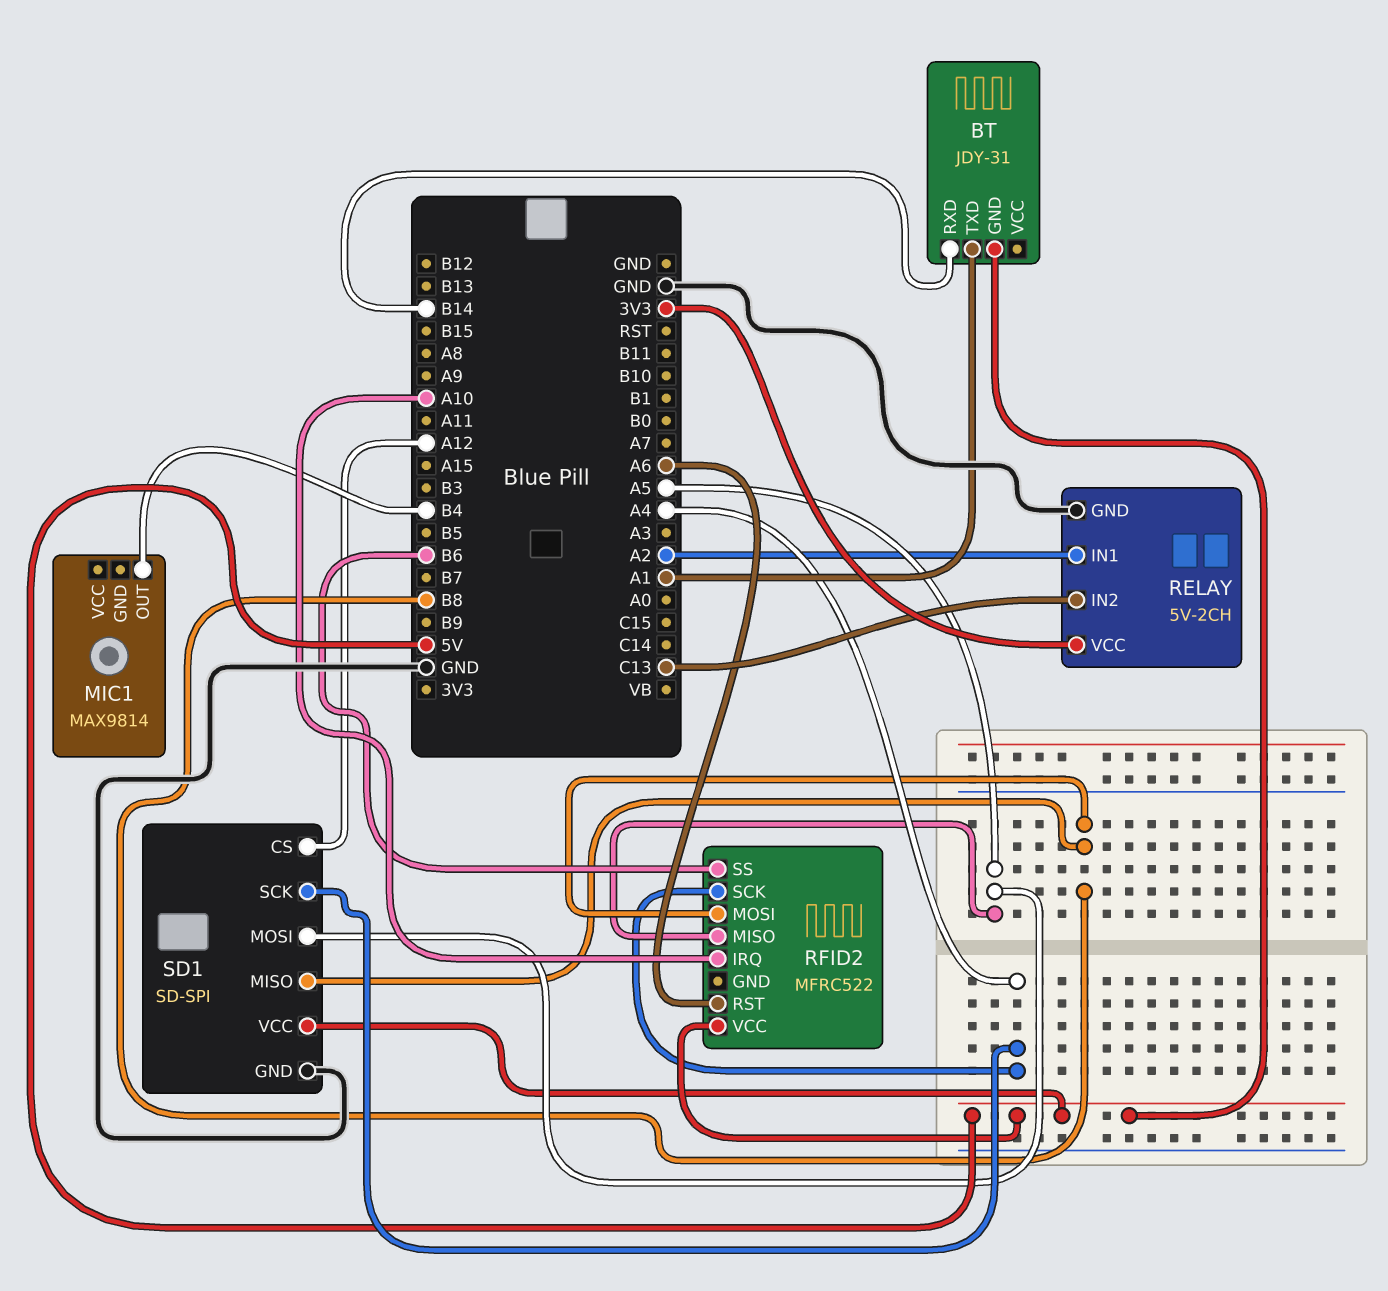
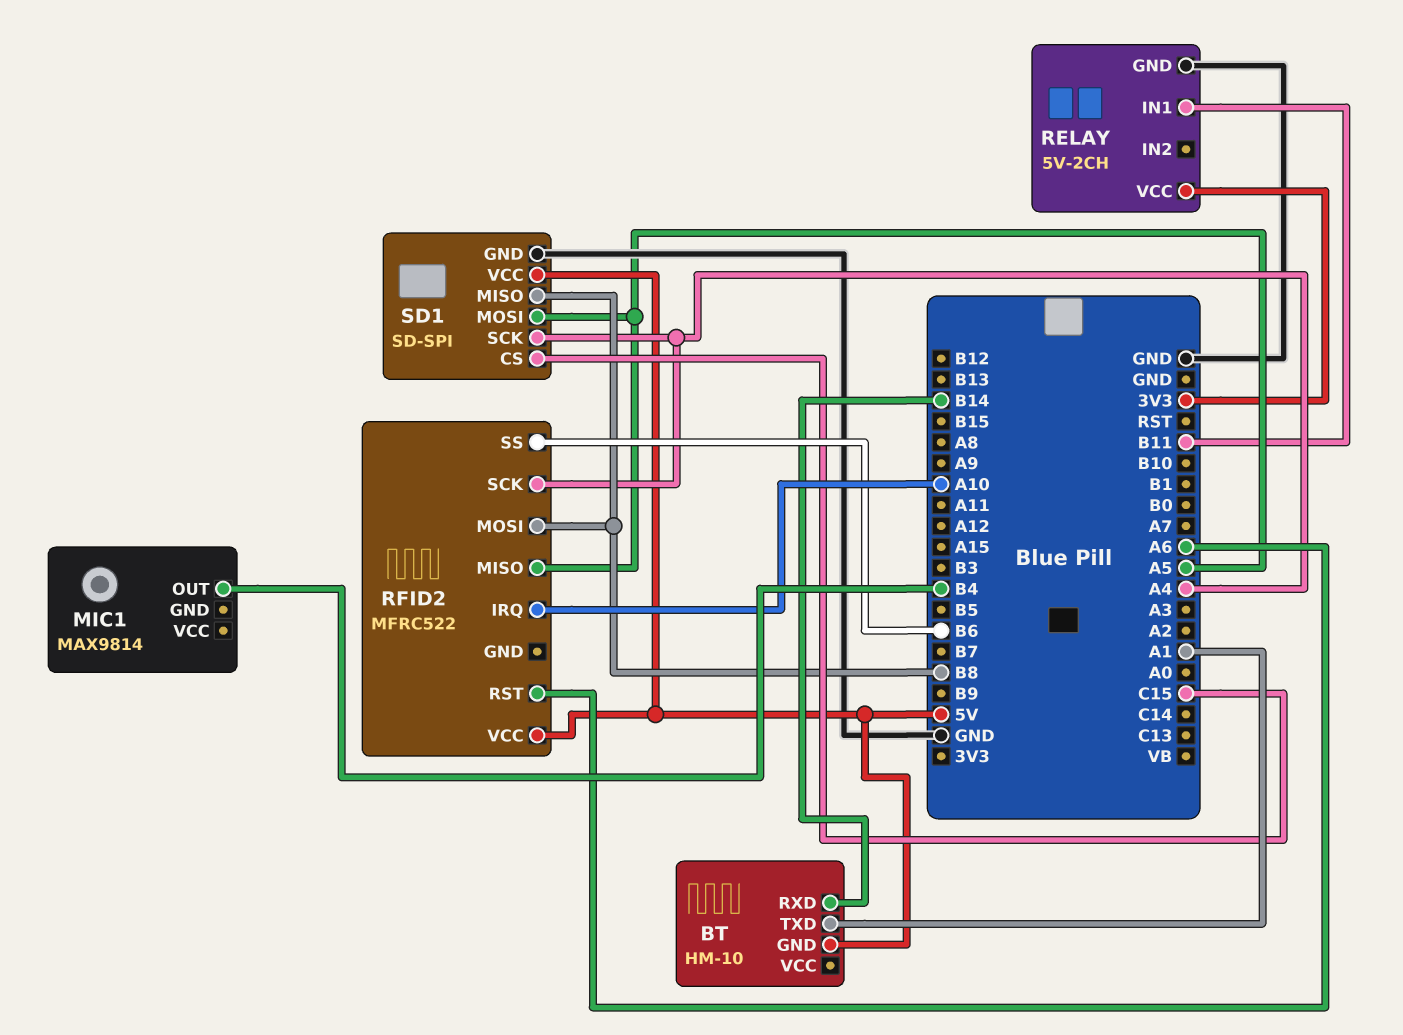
BT: JDY-31 -> HM-10
RELAY pin IN1: A2 -> B11
RELAY pin IN2: C13 -> none
SD1 pin CS: A12 -> C15

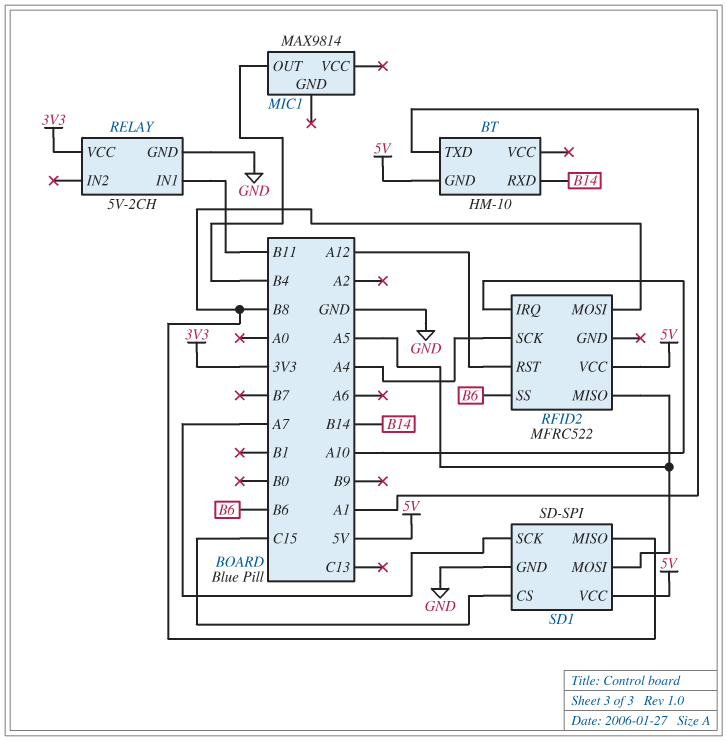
RFID2 pin RST: A6 -> A12
SD1 pin SCK: A4 -> A7

